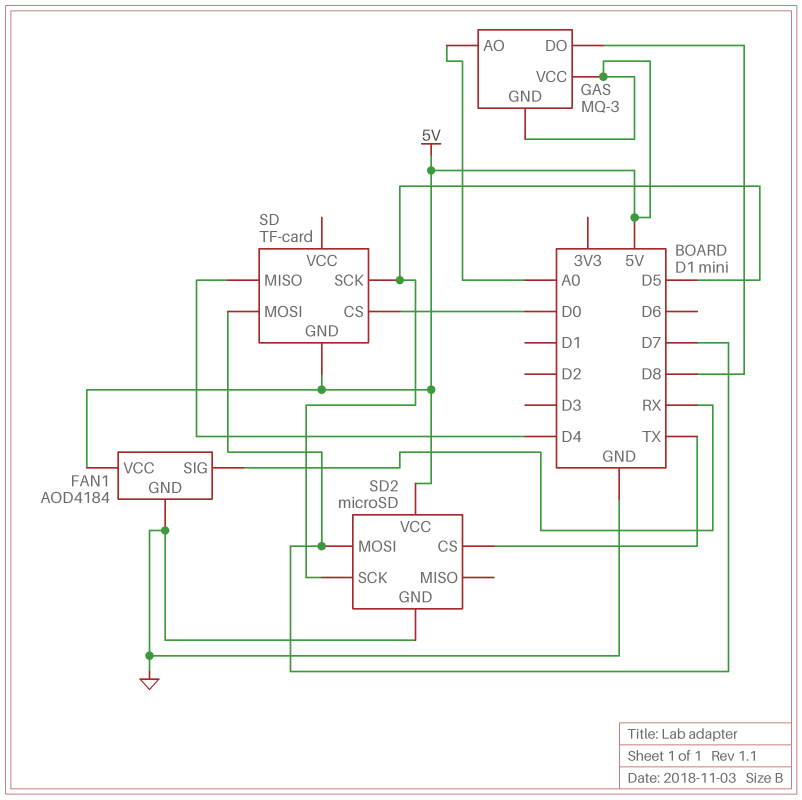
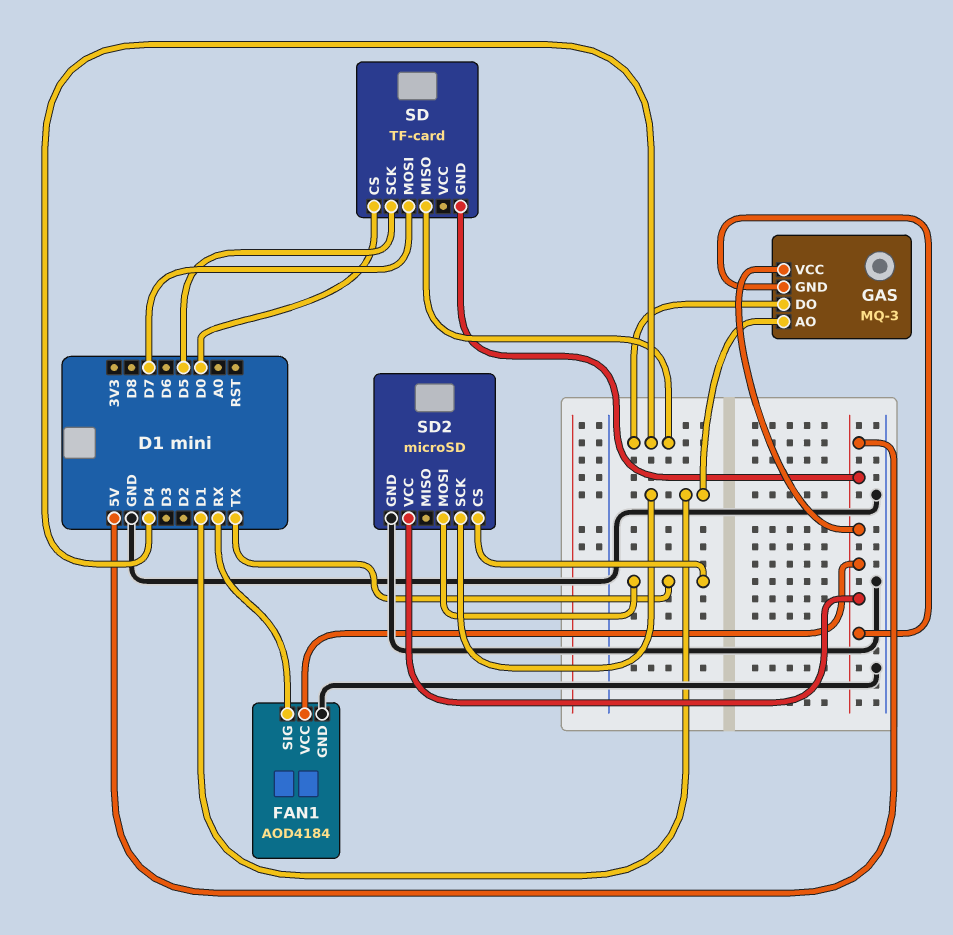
GAS pin AO: A0 -> D1
GAS pin DO: D8 -> D4
SD2 pin MOSI: D7 -> TX
SD2 pin SCK: D5 -> D1

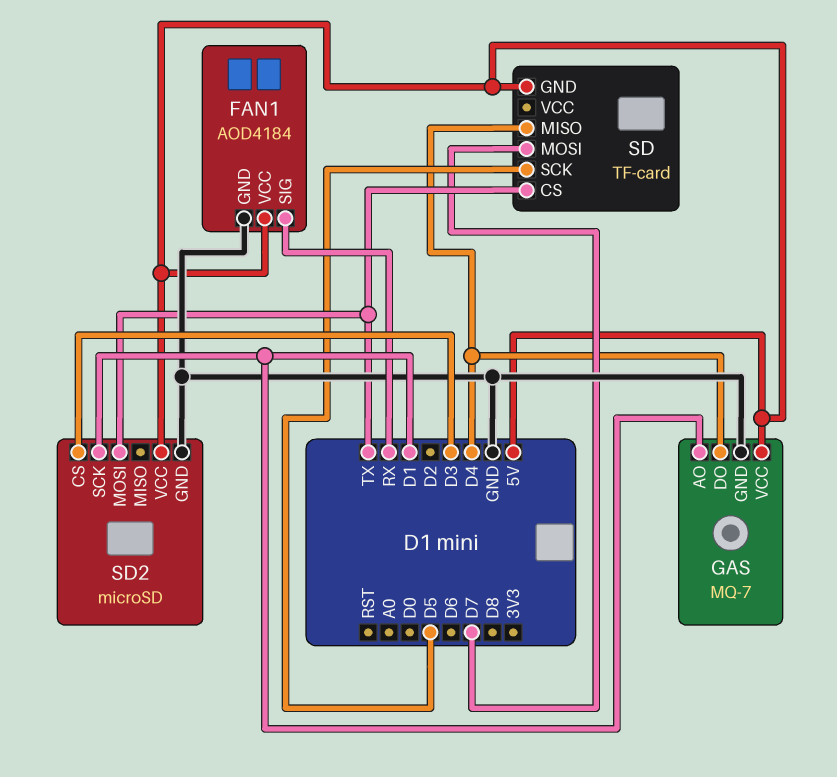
GAS: MQ-3 -> MQ-7
GAS pin GND: 5V -> GND
SD pin CS: D0 -> TX
SD2 pin CS: TX -> D3

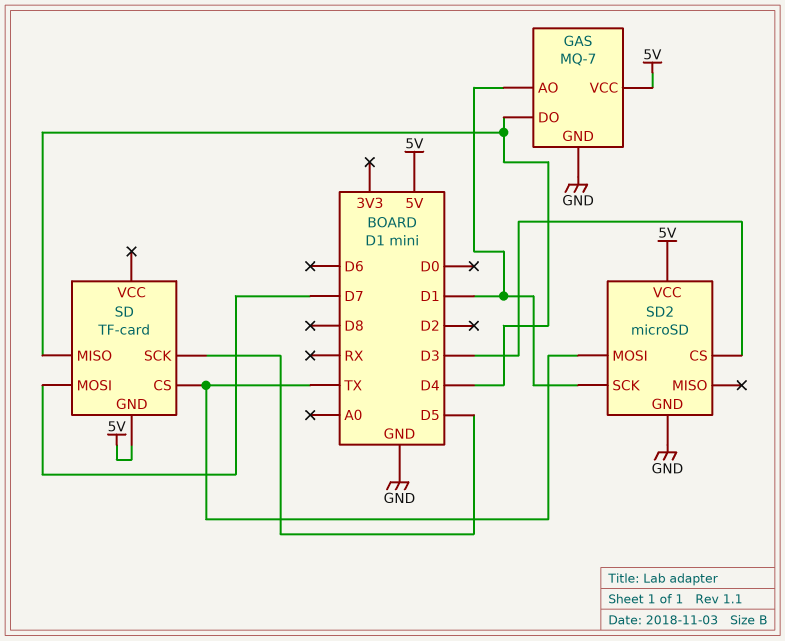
FAN1: AOD4184 -> none
FAN1 pin GND: GND -> none
FAN1 pin SIG: RX -> none
FAN1 pin VCC: 5V -> none

